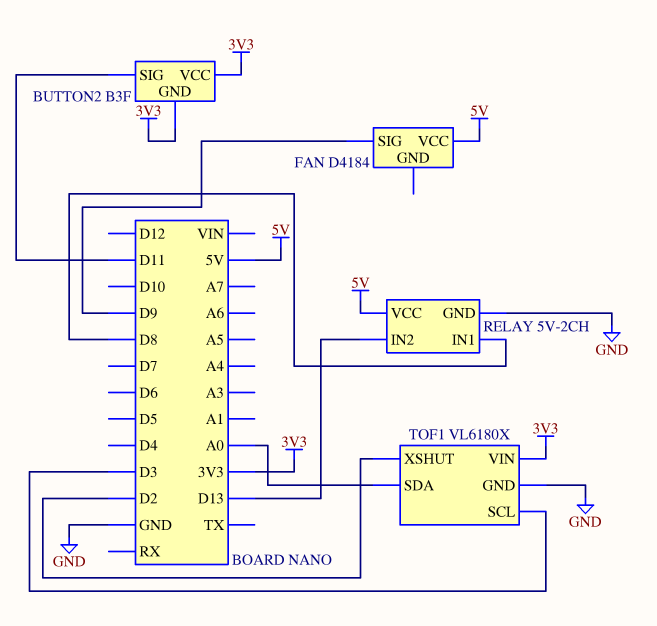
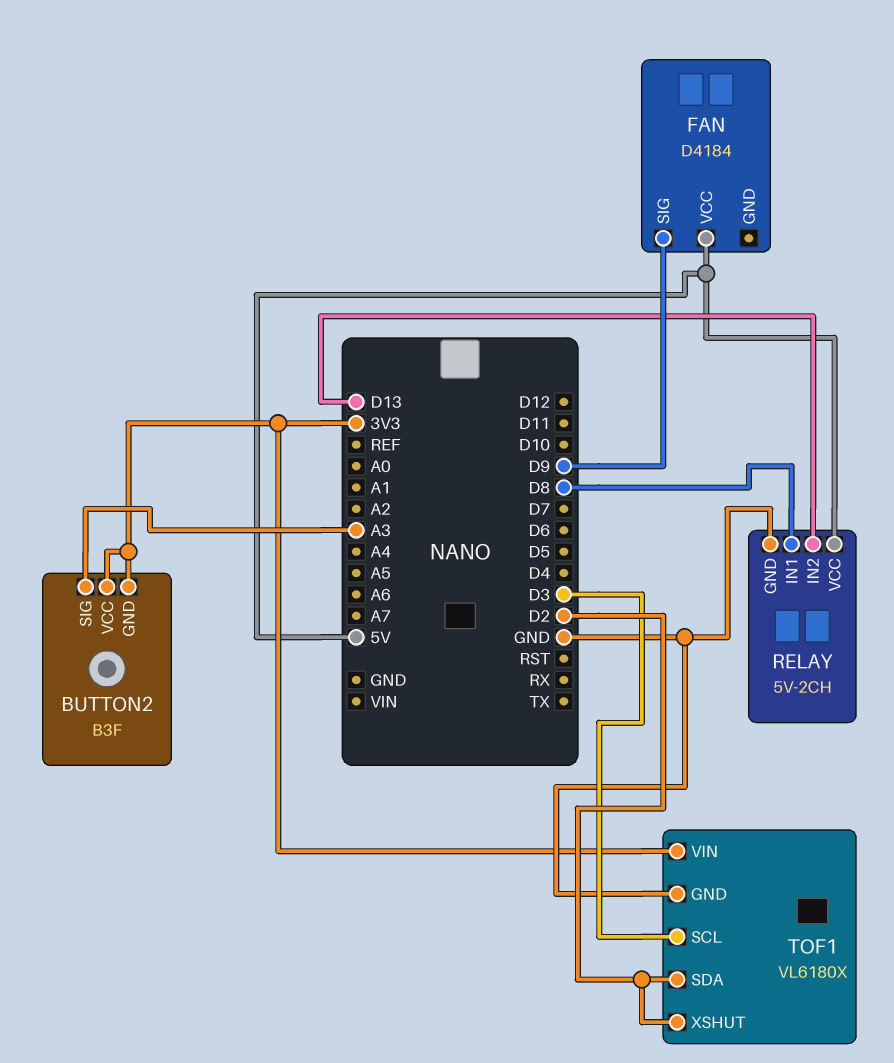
BUTTON2 pin SIG: D11 -> A3
TOF1 pin SDA: A0 -> D2

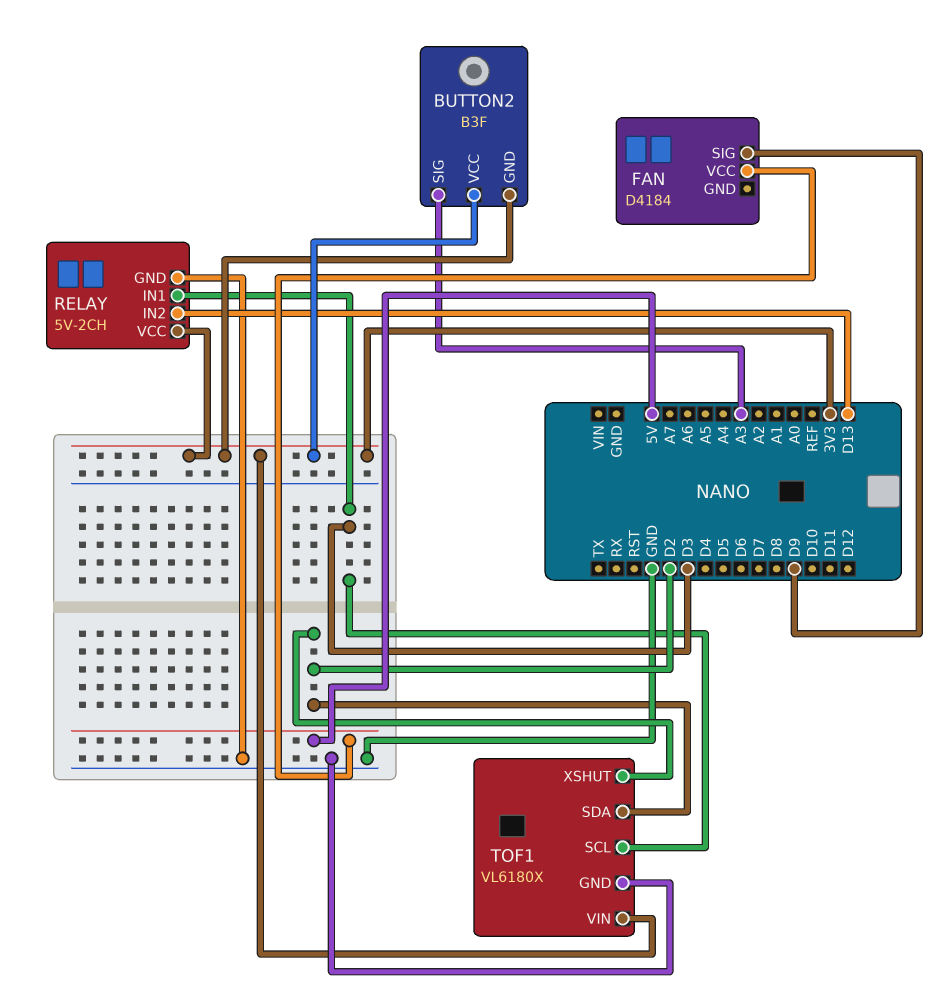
RELAY pin IN1: D8 -> D3
RELAY pin VCC: 5V -> 3V3

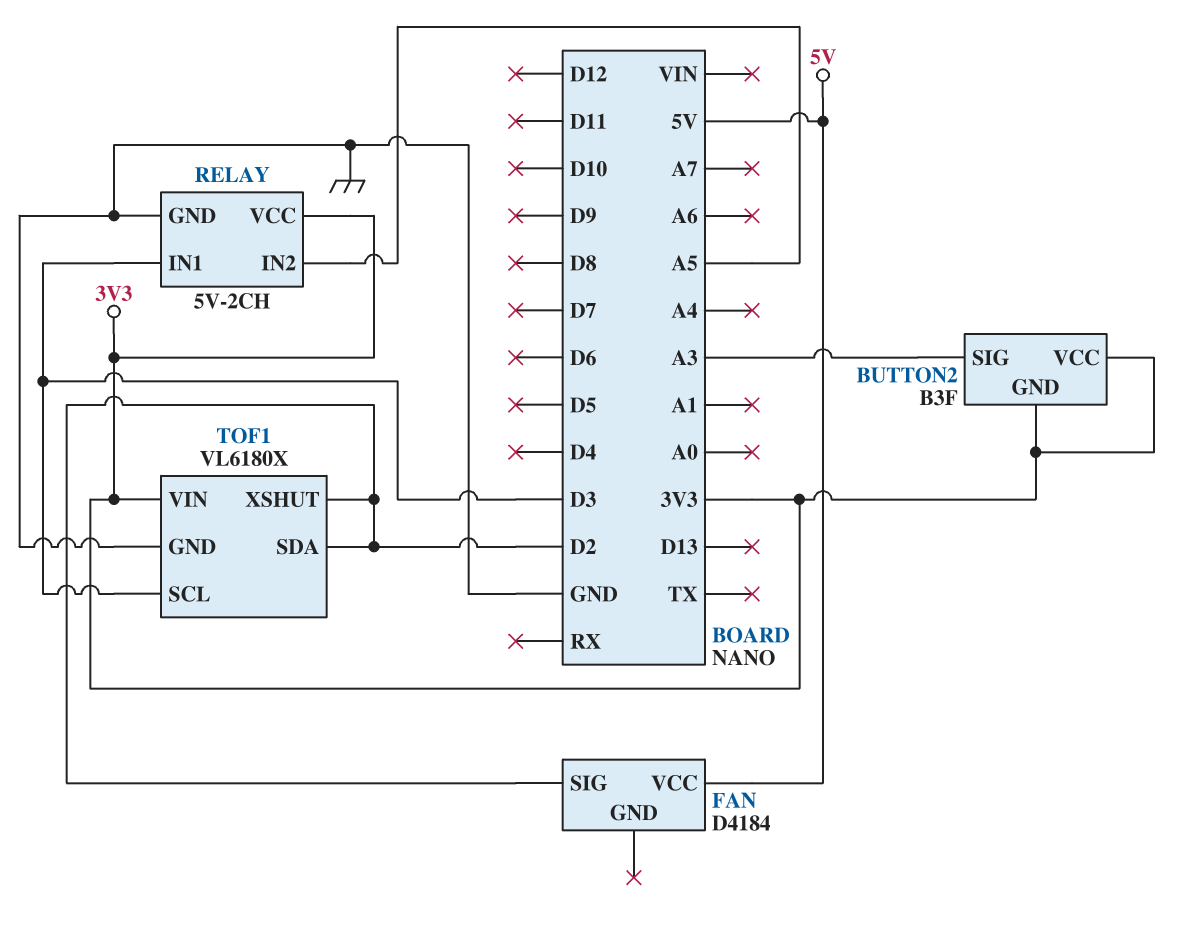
FAN pin SIG: D9 -> D2
RELAY pin IN2: D13 -> A5

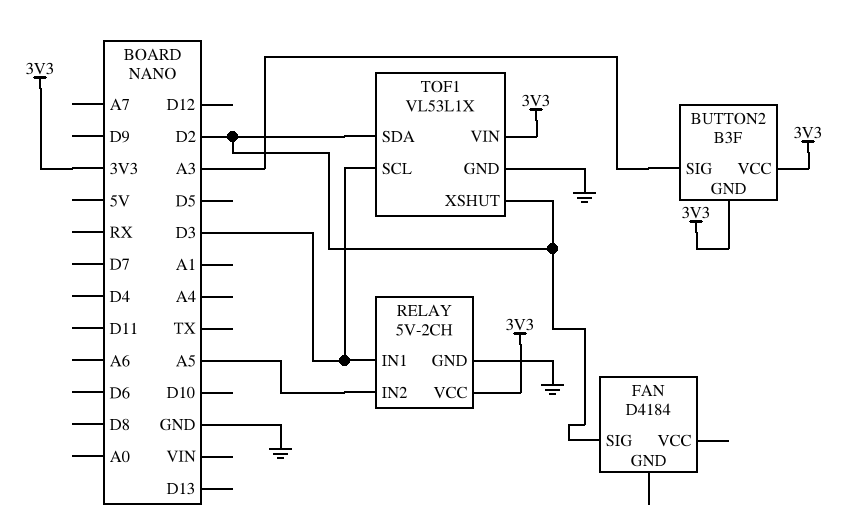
FAN pin VCC: 5V -> none
TOF1: VL6180X -> VL53L1X

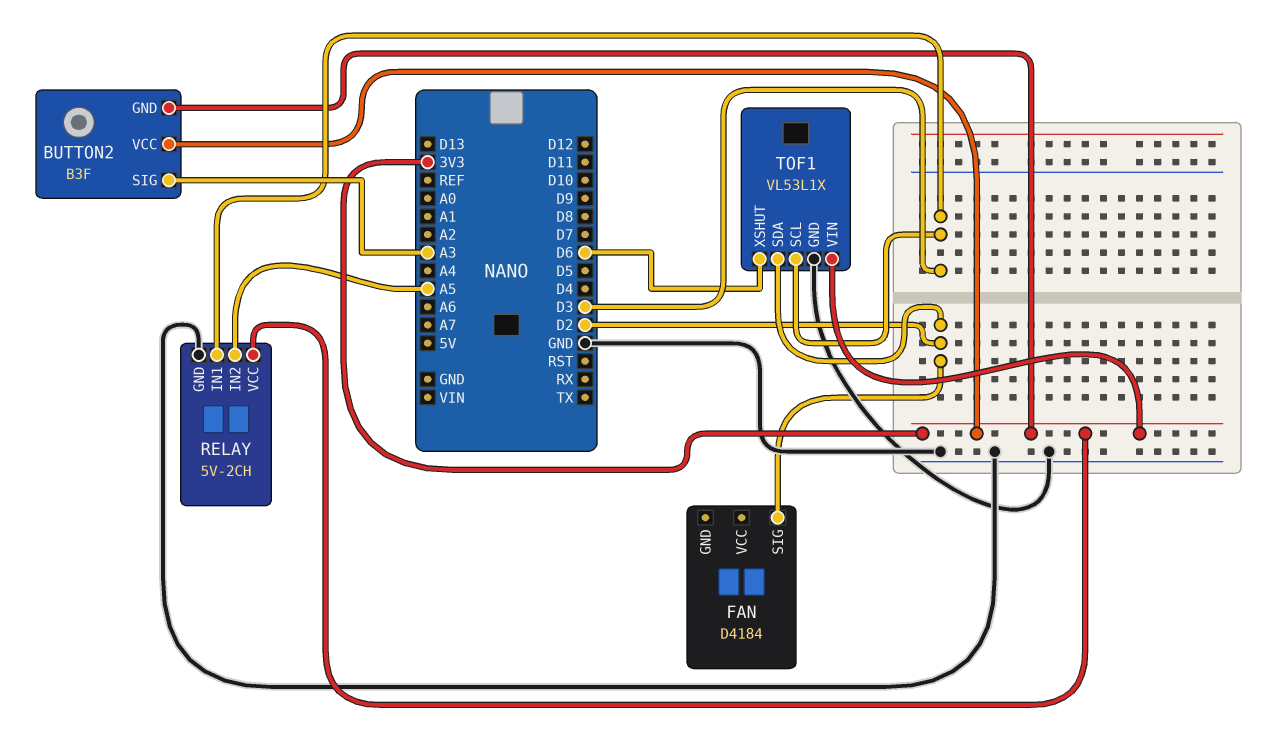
TOF1 pin XSHUT: D2 -> D6

